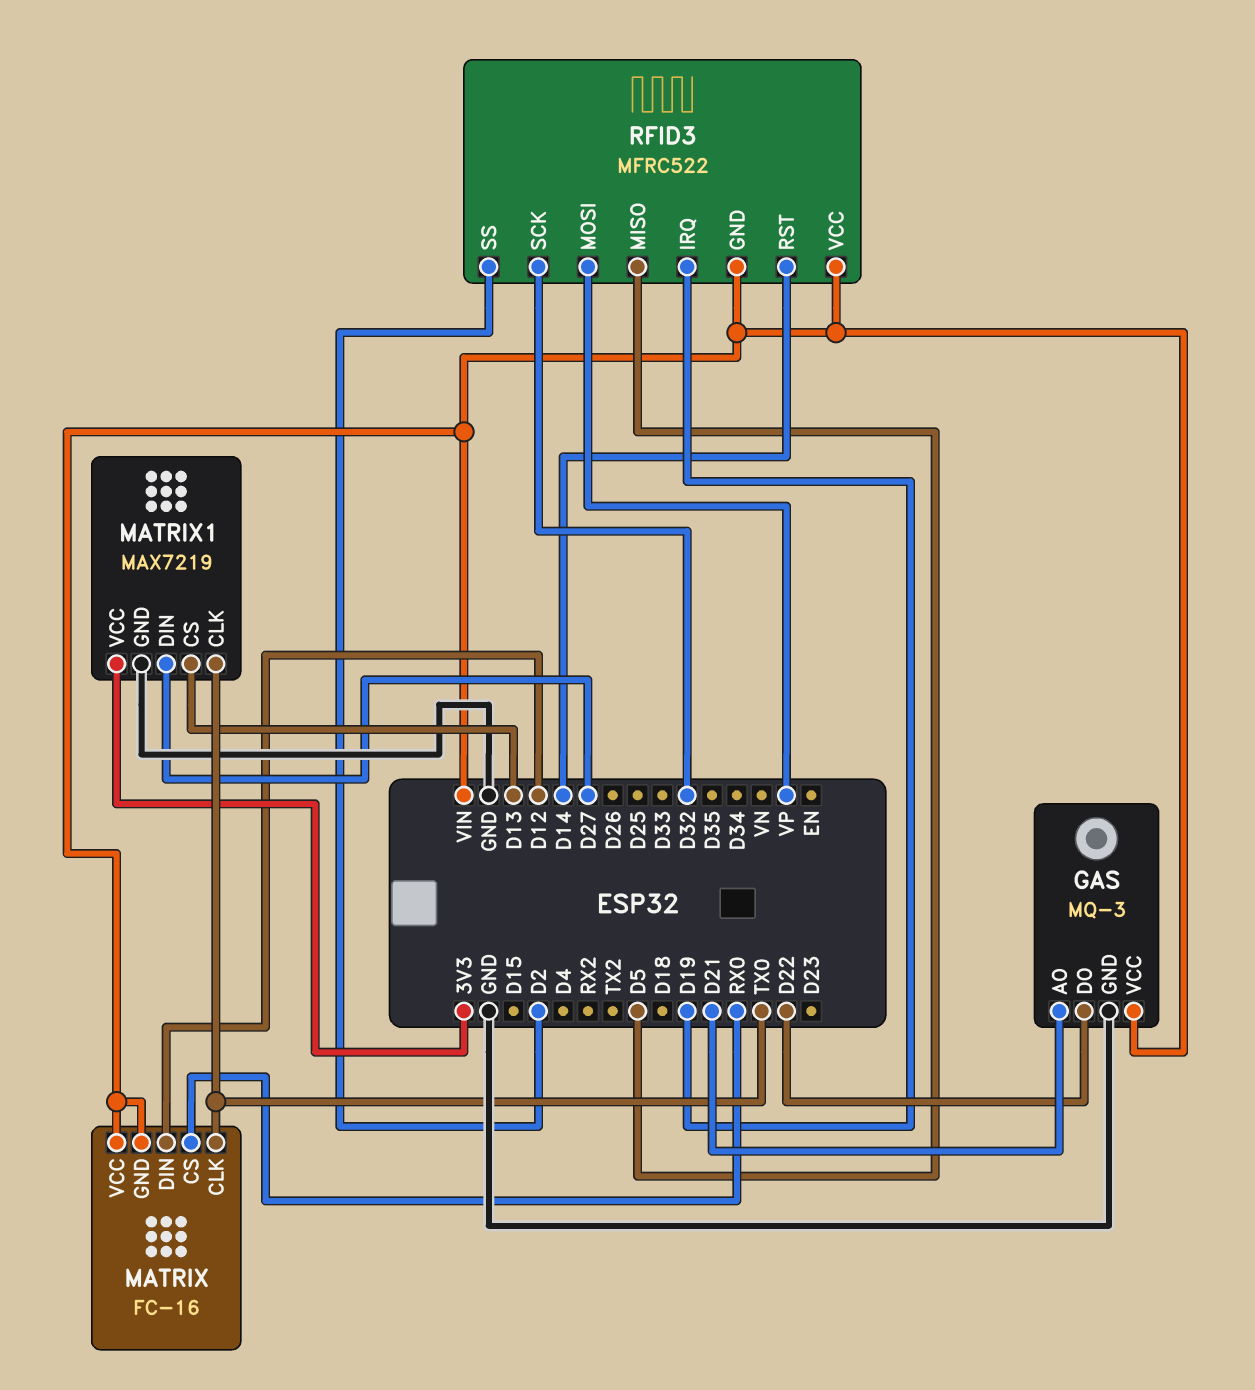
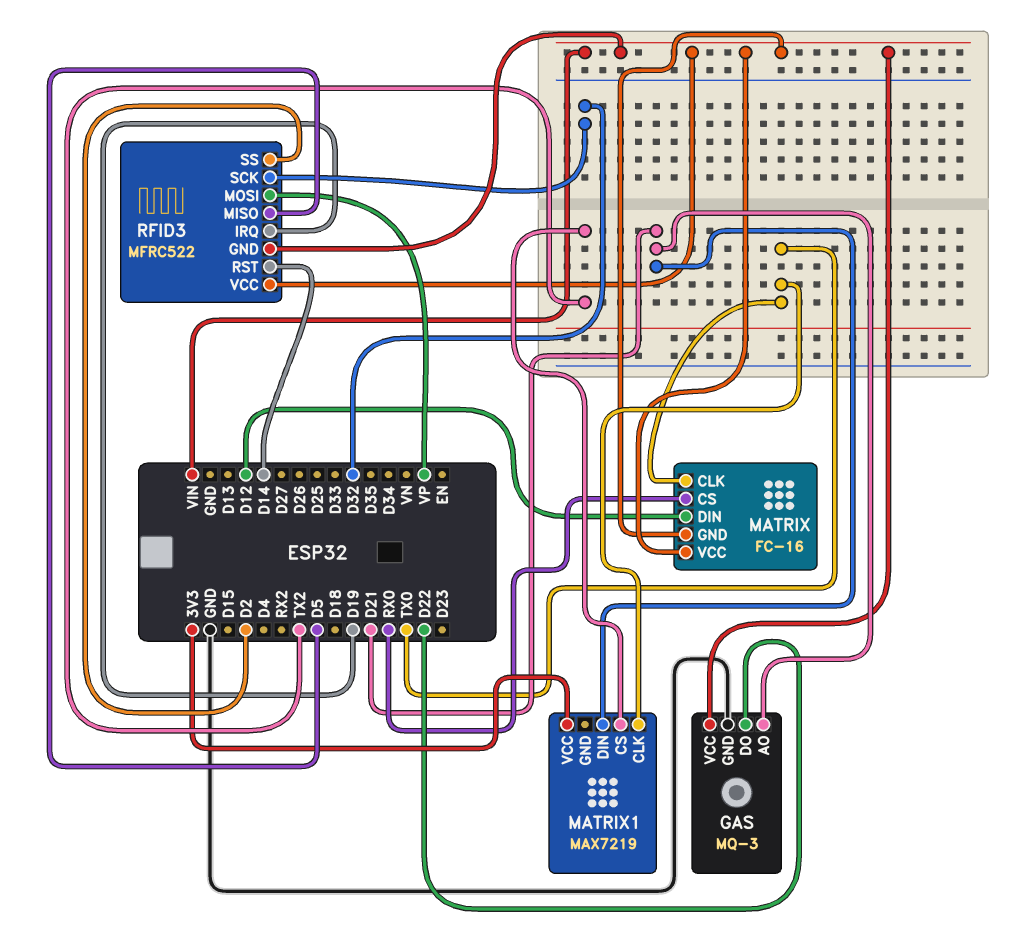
MATRIX1 pin CS: D13 -> TX2
MATRIX1 pin DIN: D27 -> D21
MATRIX1 pin GND: GND -> none

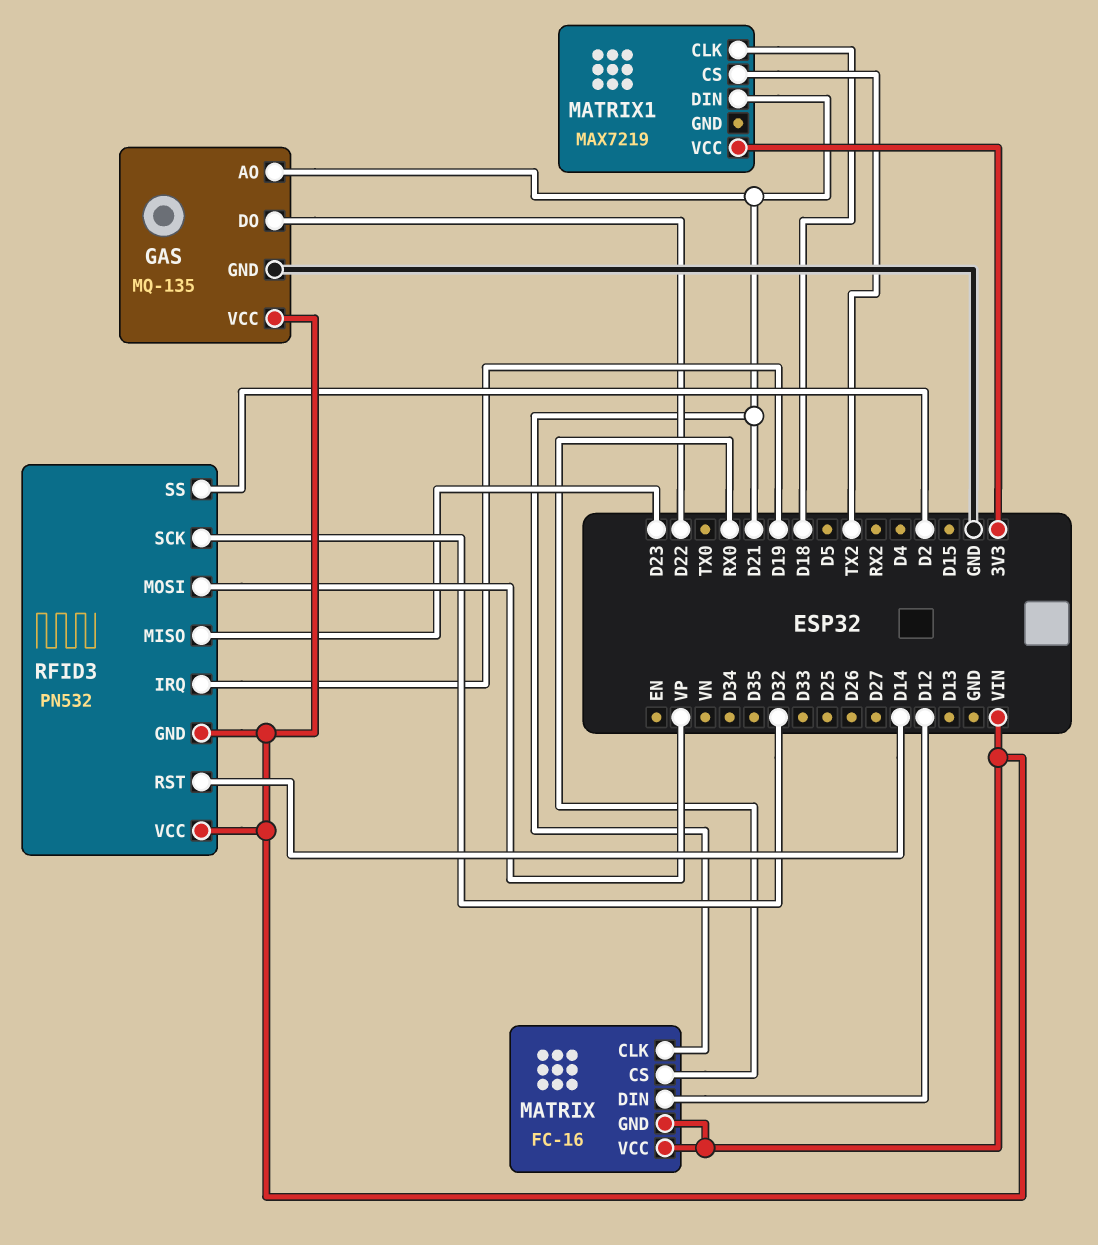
GAS: MQ-3 -> MQ-135
MATRIX pin CLK: TX0 -> D21
MATRIX1 pin CLK: TX0 -> D18
RFID3: MFRC522 -> PN532
RFID3 pin MISO: D5 -> D23

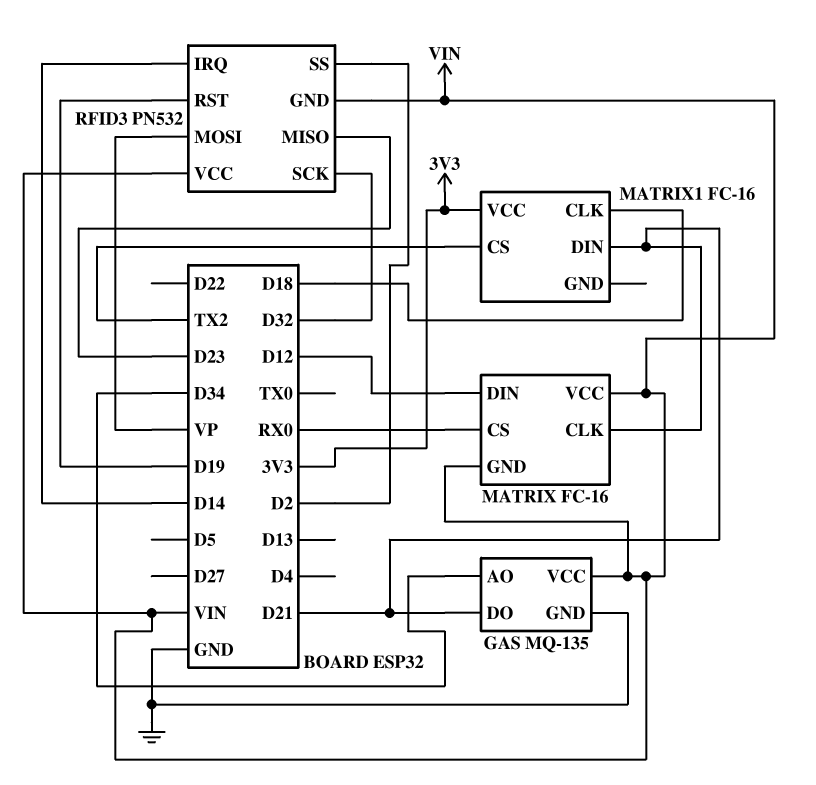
GAS pin AO: D21 -> D34
GAS pin DO: D22 -> D21
MATRIX1: MAX7219 -> FC-16
RFID3 pin IRQ: D19 -> D14
RFID3 pin RST: D14 -> D19

